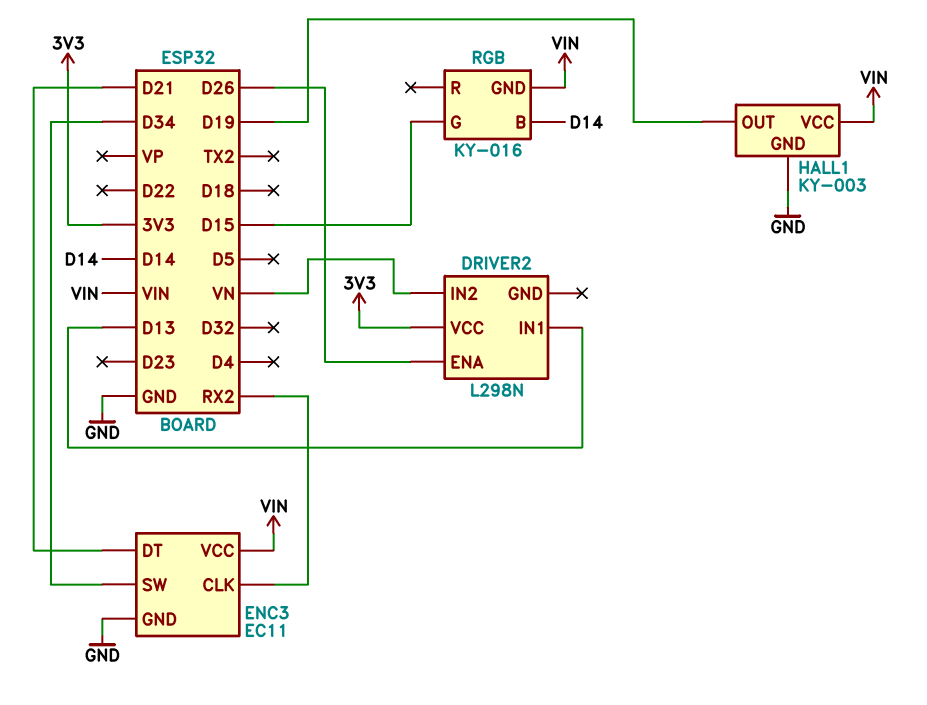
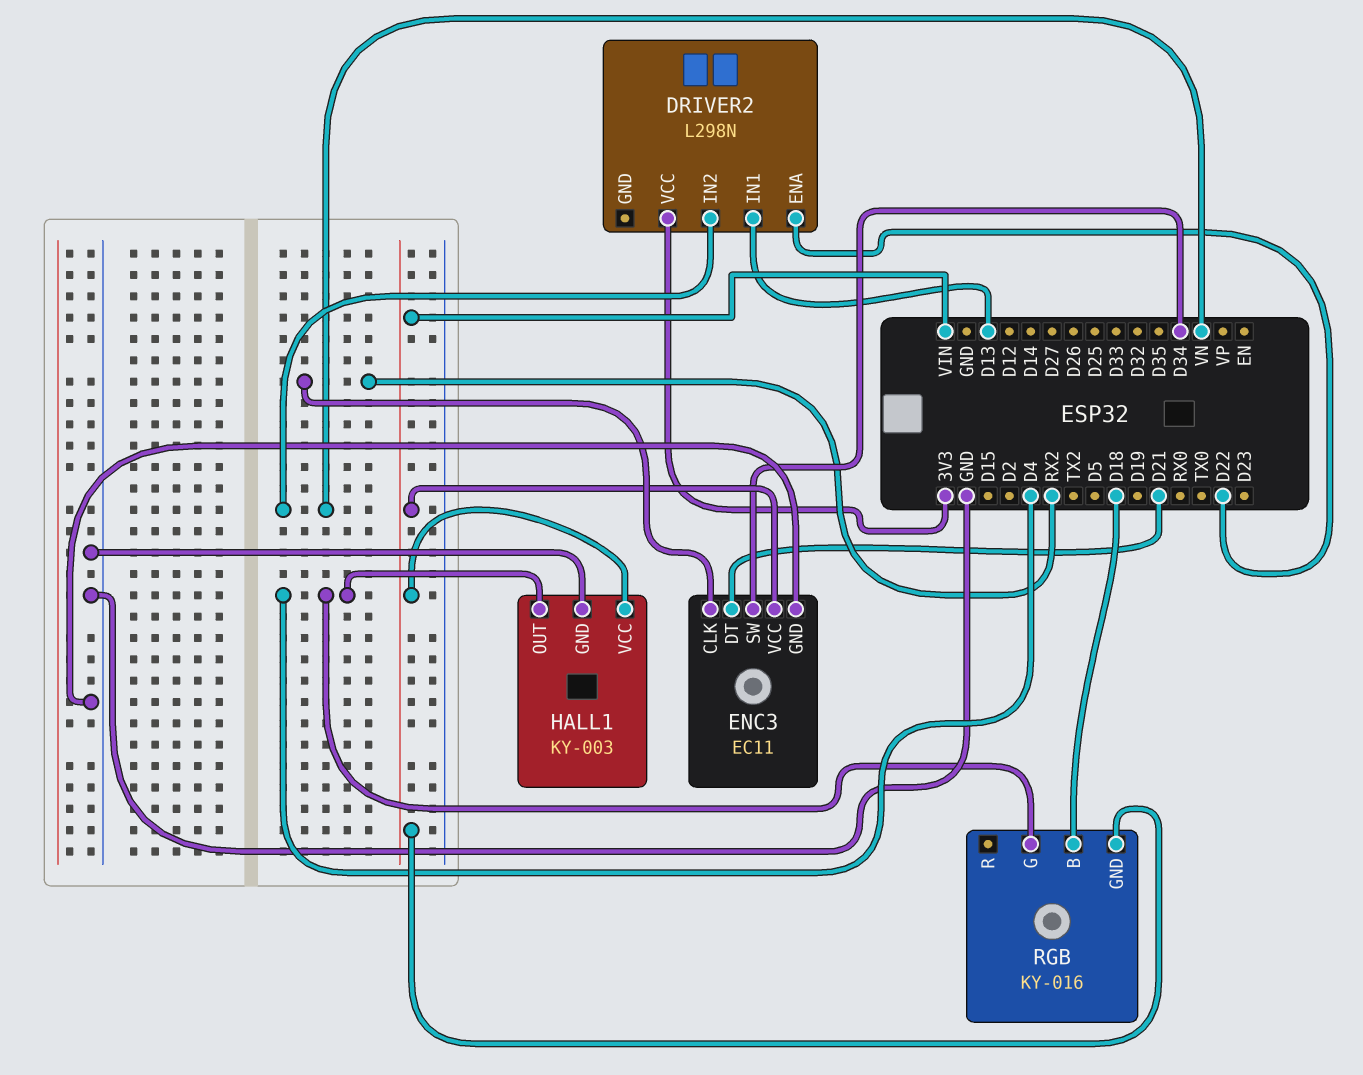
DRIVER2 pin ENA: D26 -> D22
HALL1 pin OUT: D19 -> D4
RGB pin B: D14 -> D18
RGB pin G: D15 -> D4

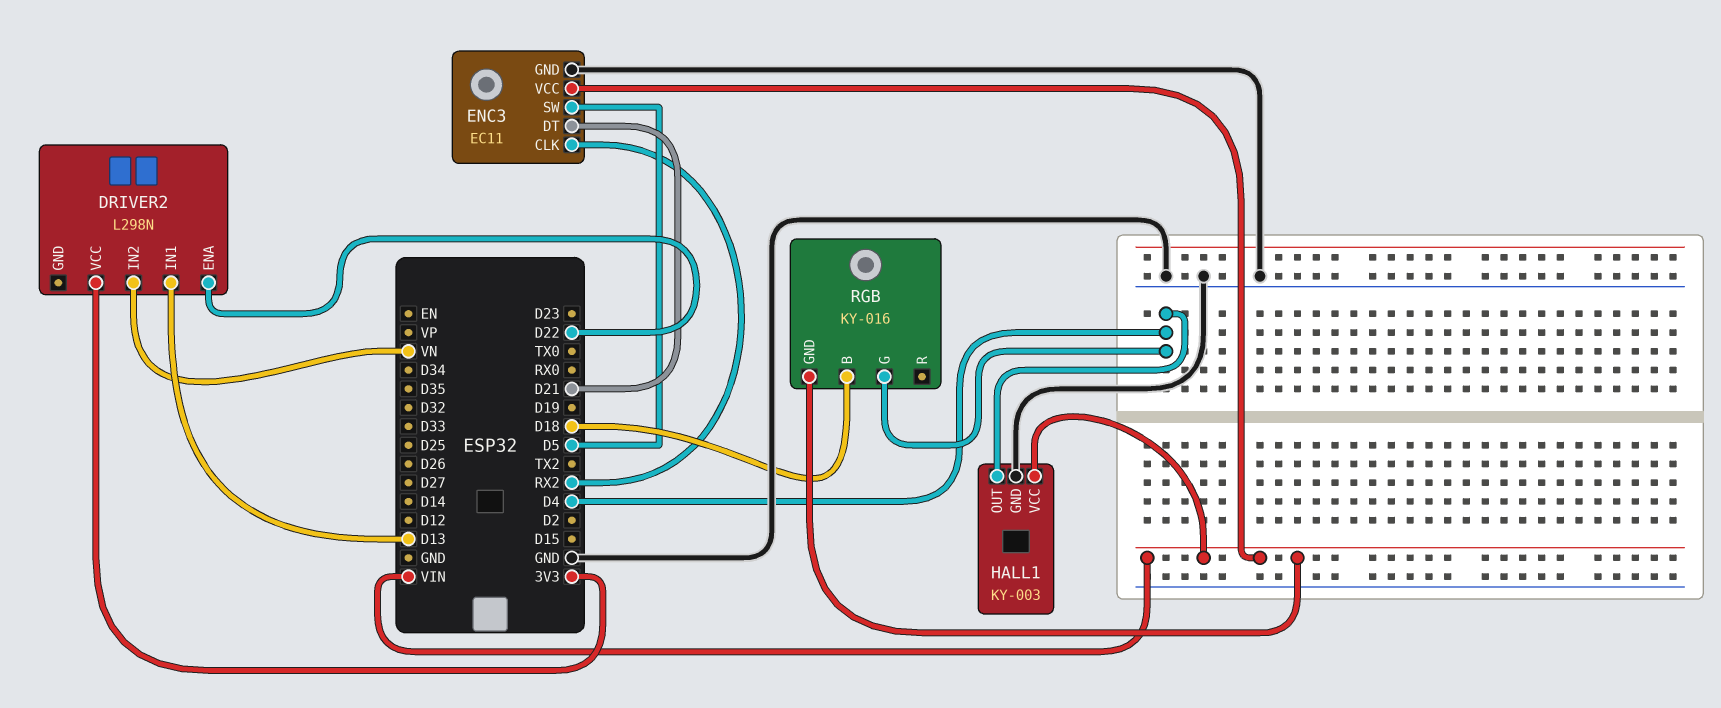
ENC3 pin SW: D34 -> D5

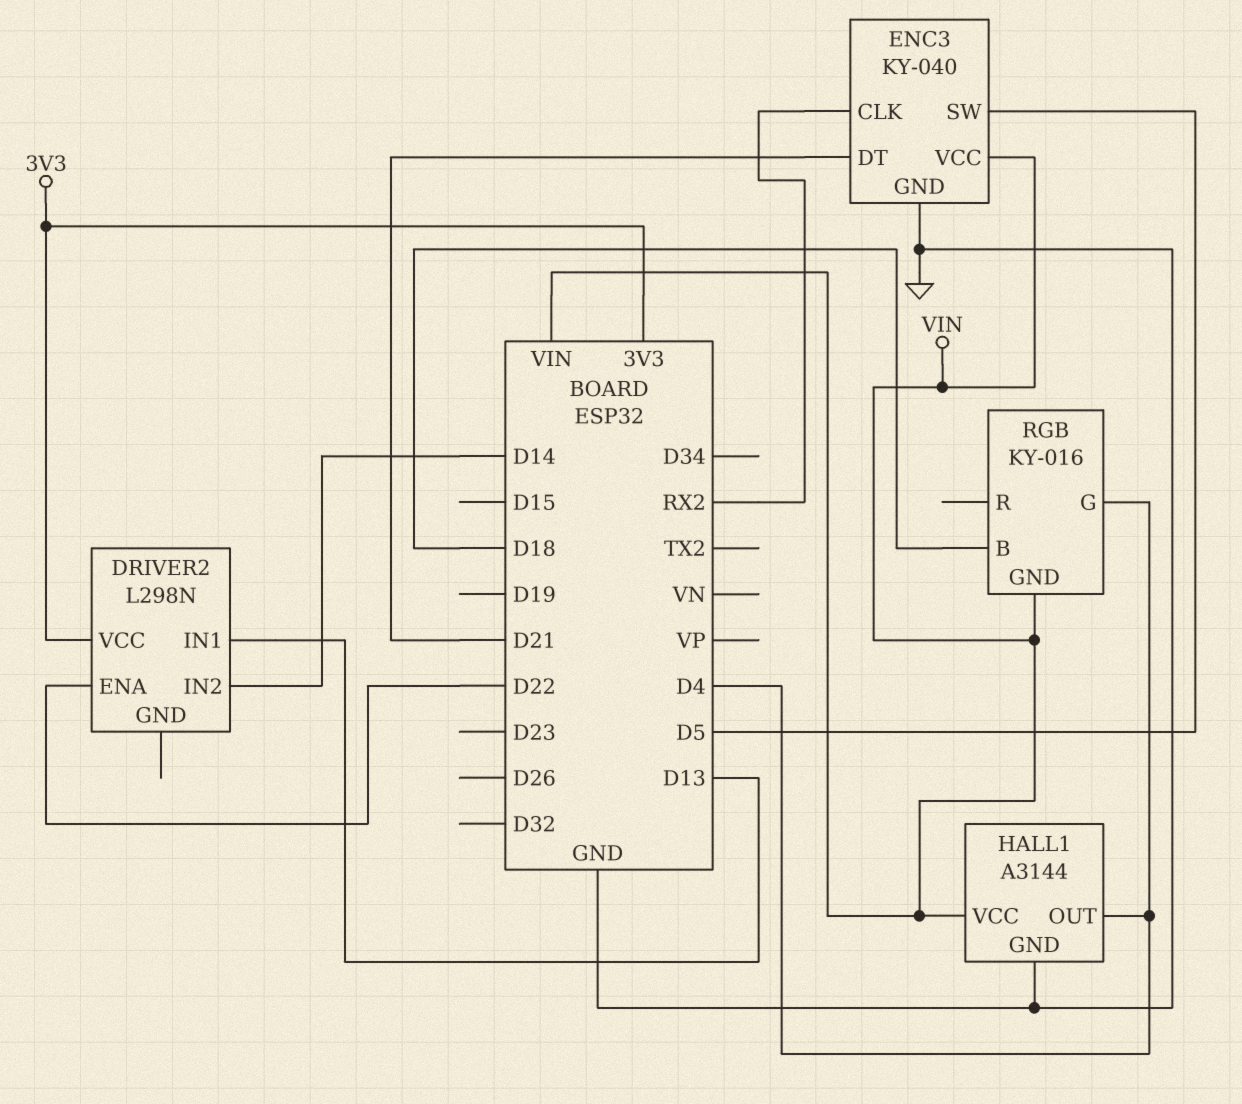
DRIVER2 pin IN2: VN -> D14
ENC3: EC11 -> KY-040
HALL1: KY-003 -> A3144

